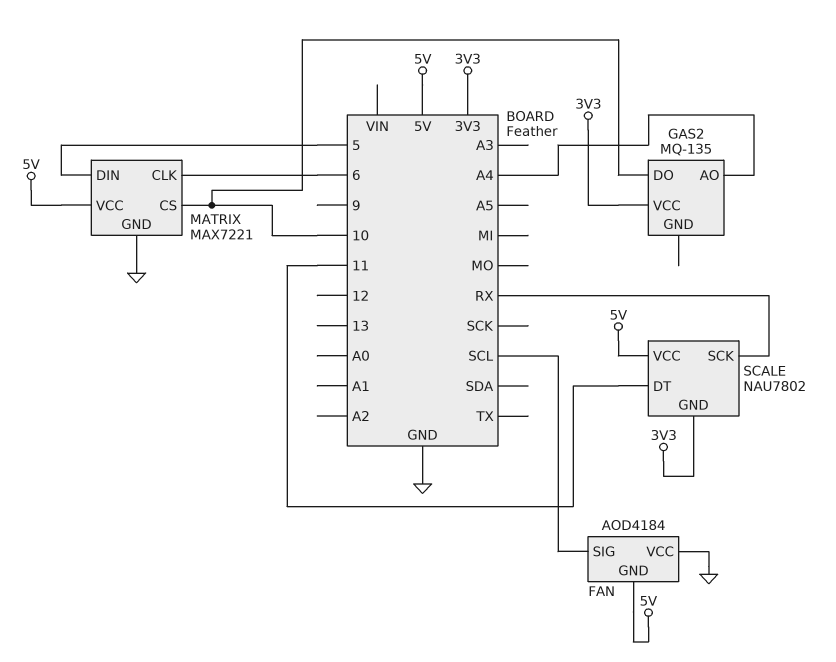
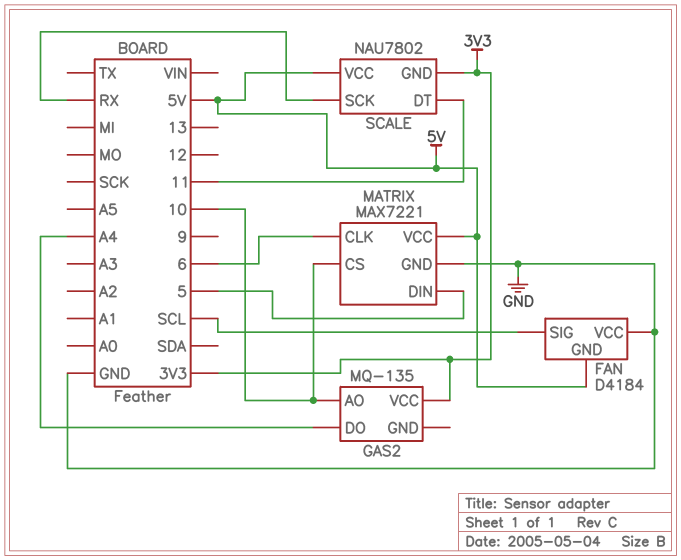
FAN: AOD4184 -> D4184
GAS2 pin AO: A4 -> 10
GAS2 pin DO: 10 -> A4

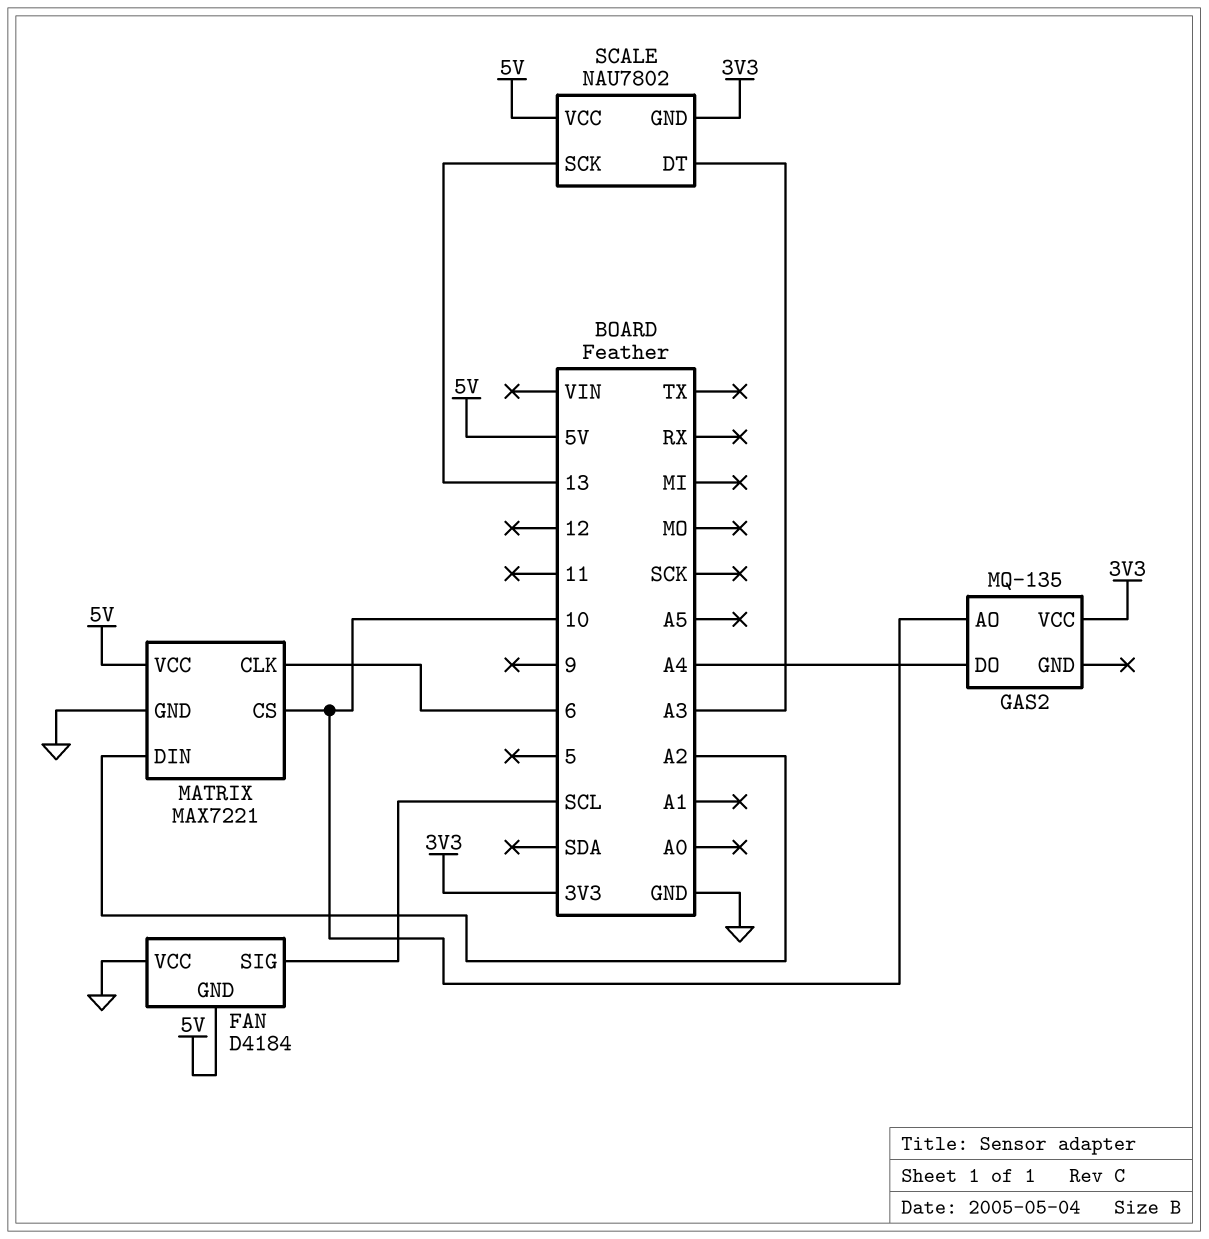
MATRIX pin DIN: 5 -> A2
SCALE pin DT: 11 -> A3
SCALE pin SCK: RX -> 13

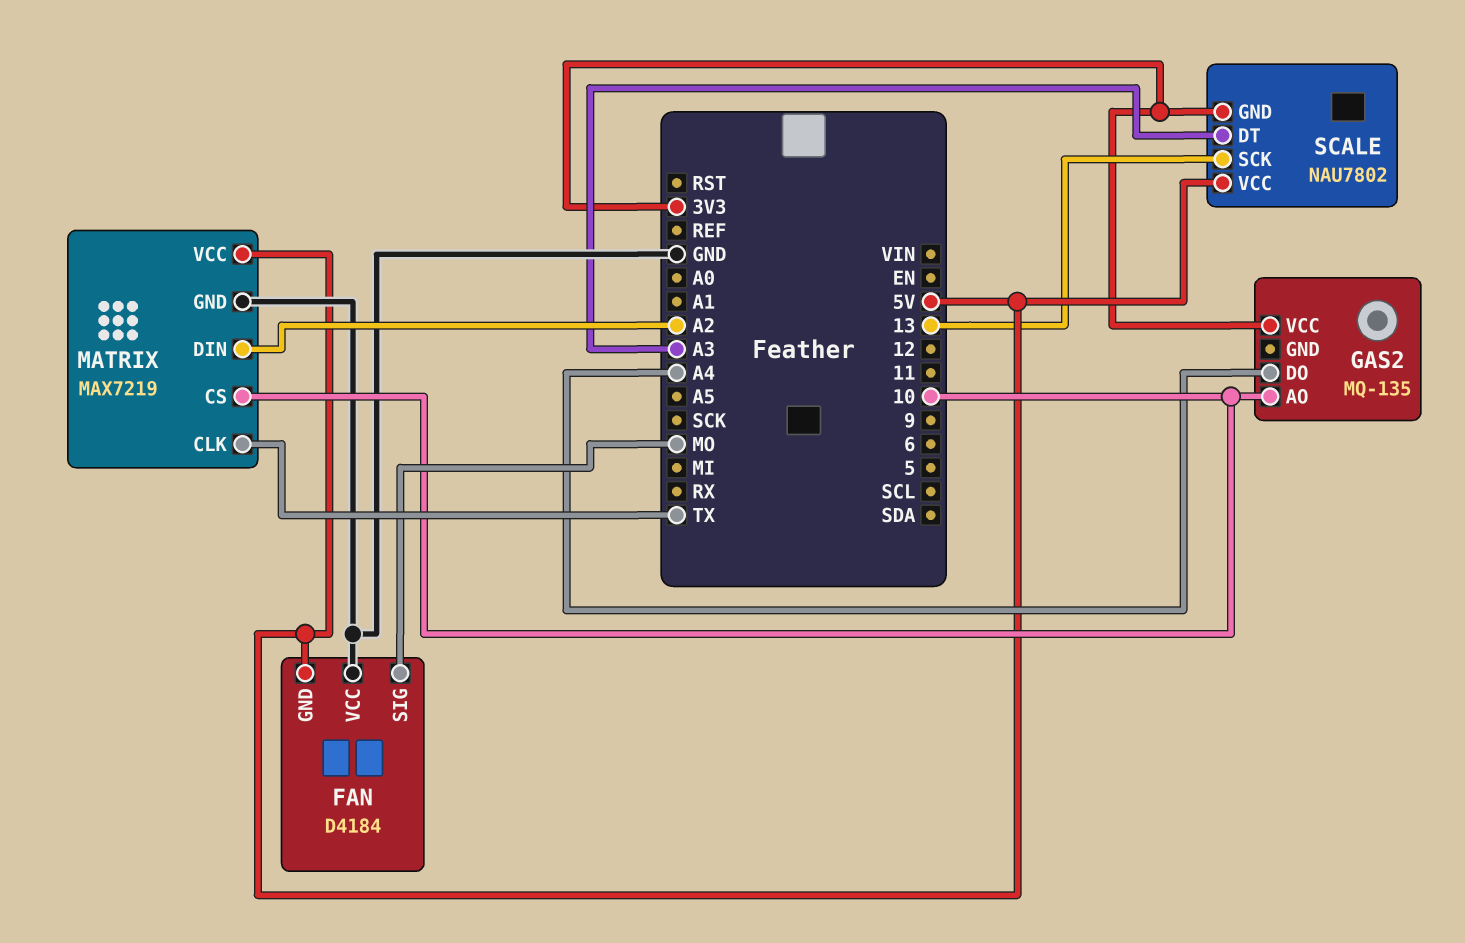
FAN pin SIG: SCL -> MO
MATRIX: MAX7221 -> MAX7219
MATRIX pin CLK: 6 -> TX

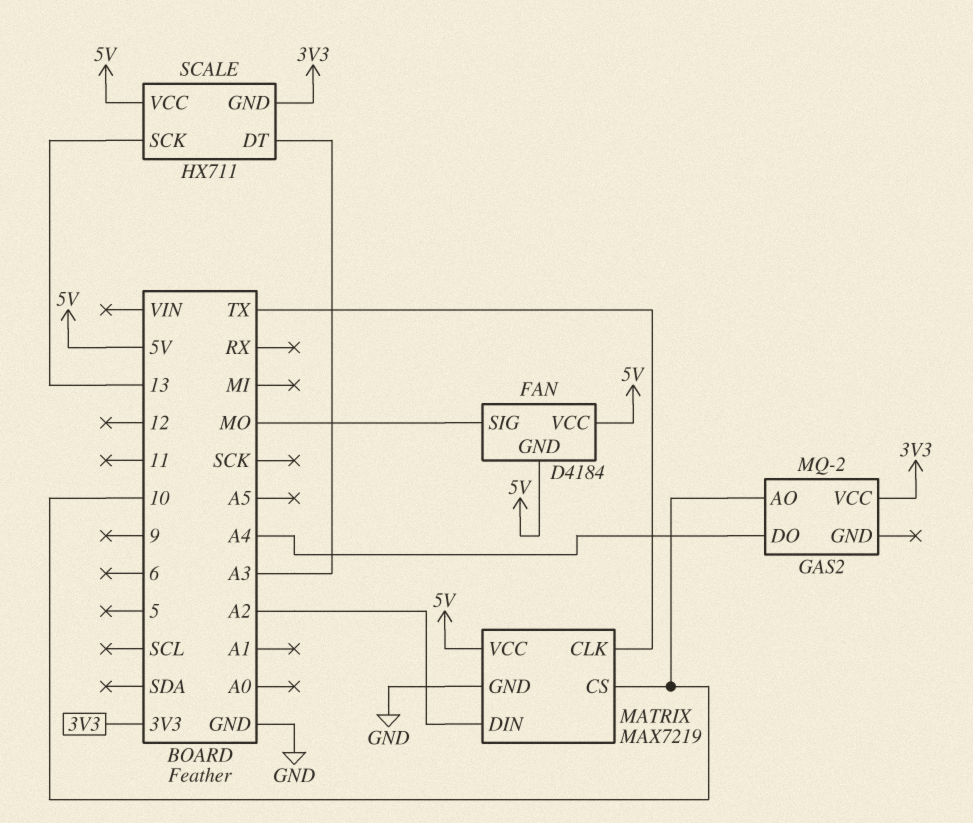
FAN pin VCC: GND -> 5V
GAS2: MQ-135 -> MQ-2
SCALE: NAU7802 -> HX711

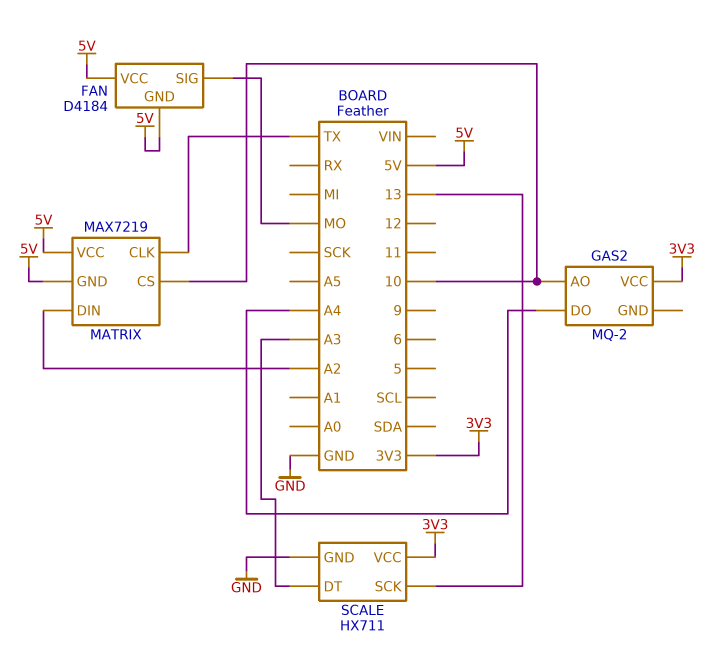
MATRIX pin GND: GND -> 5V
SCALE pin GND: 3V3 -> GND
SCALE pin VCC: 5V -> 3V3

